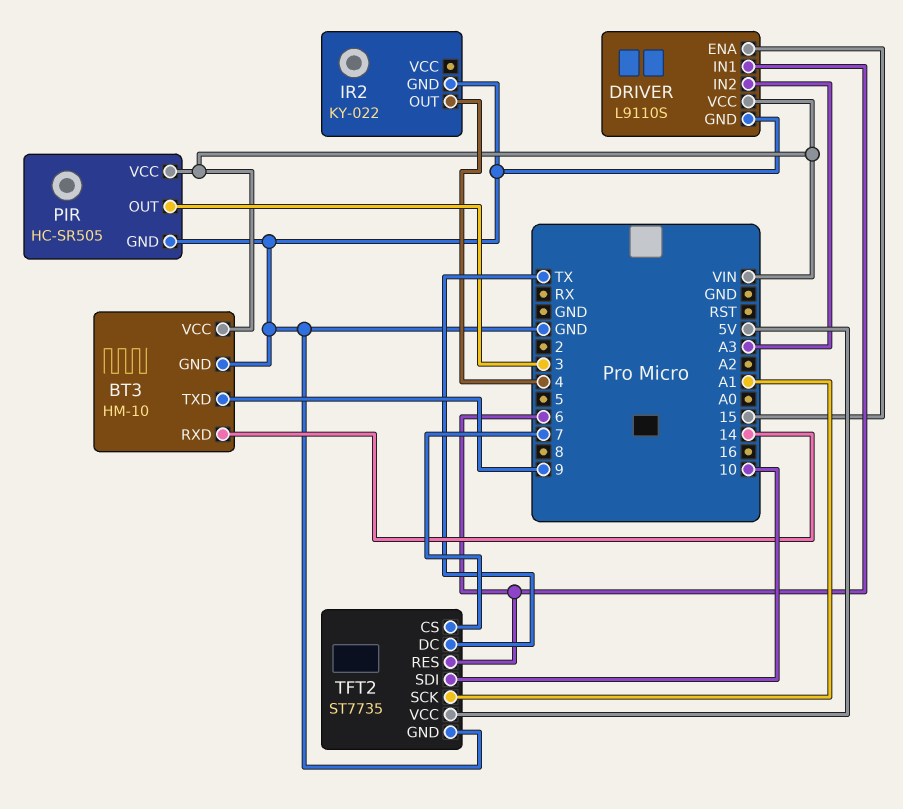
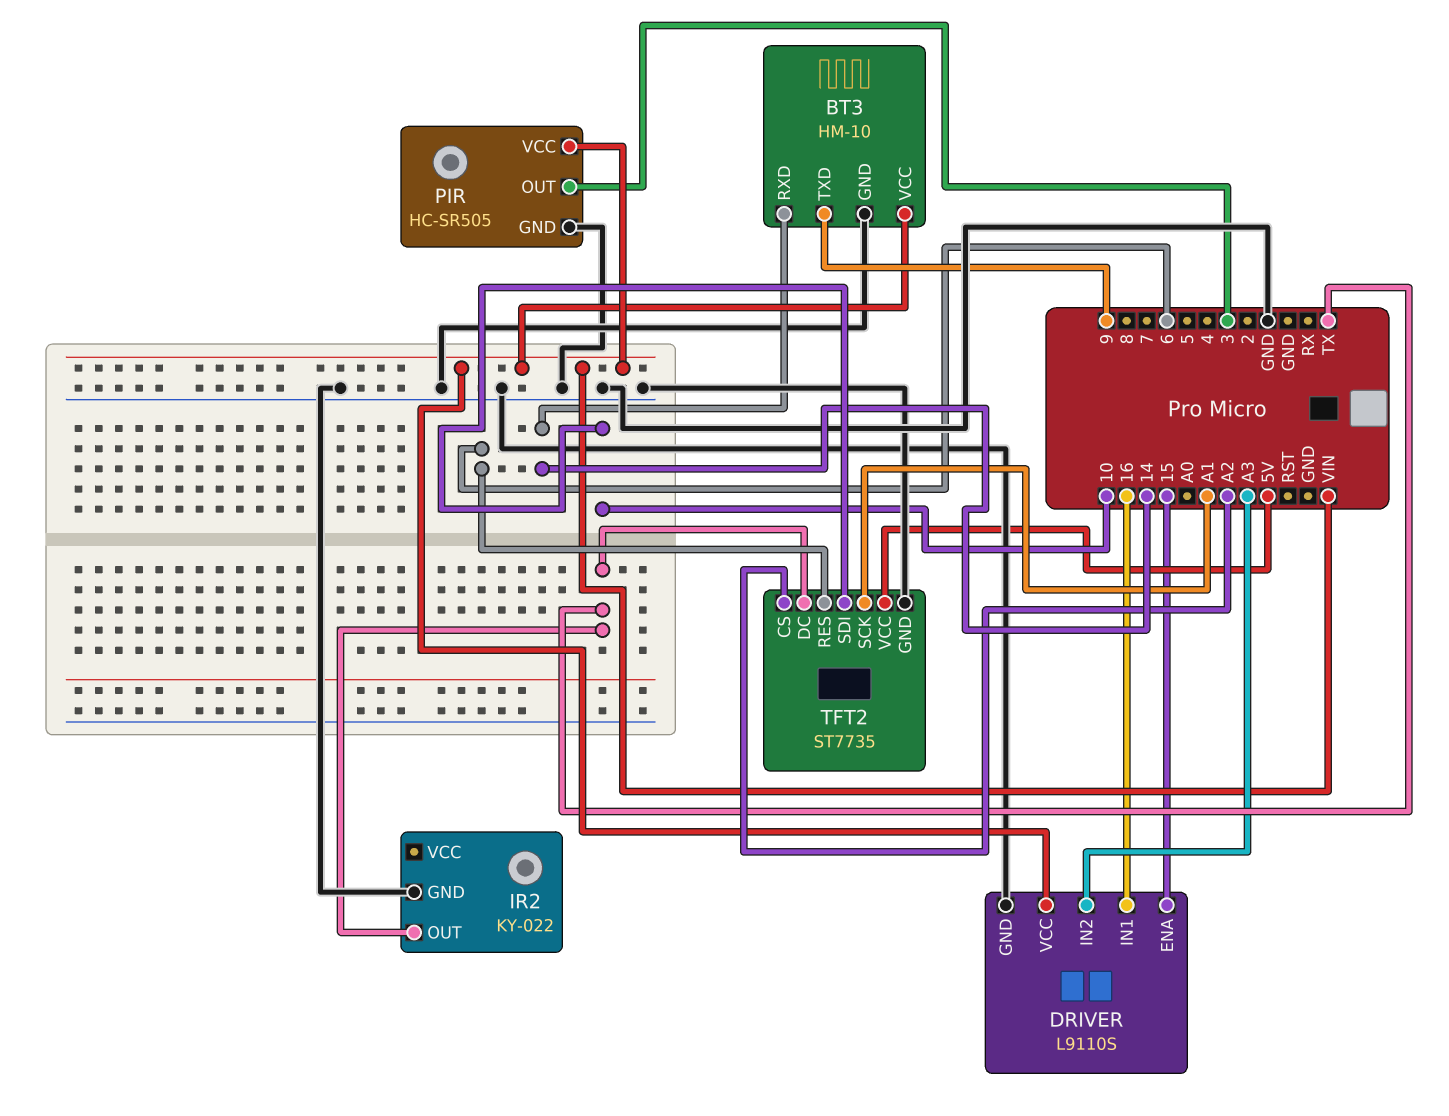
DRIVER pin IN1: 6 -> 16
IR2 pin OUT: 4 -> TX
TFT2 pin CS: 7 -> A2

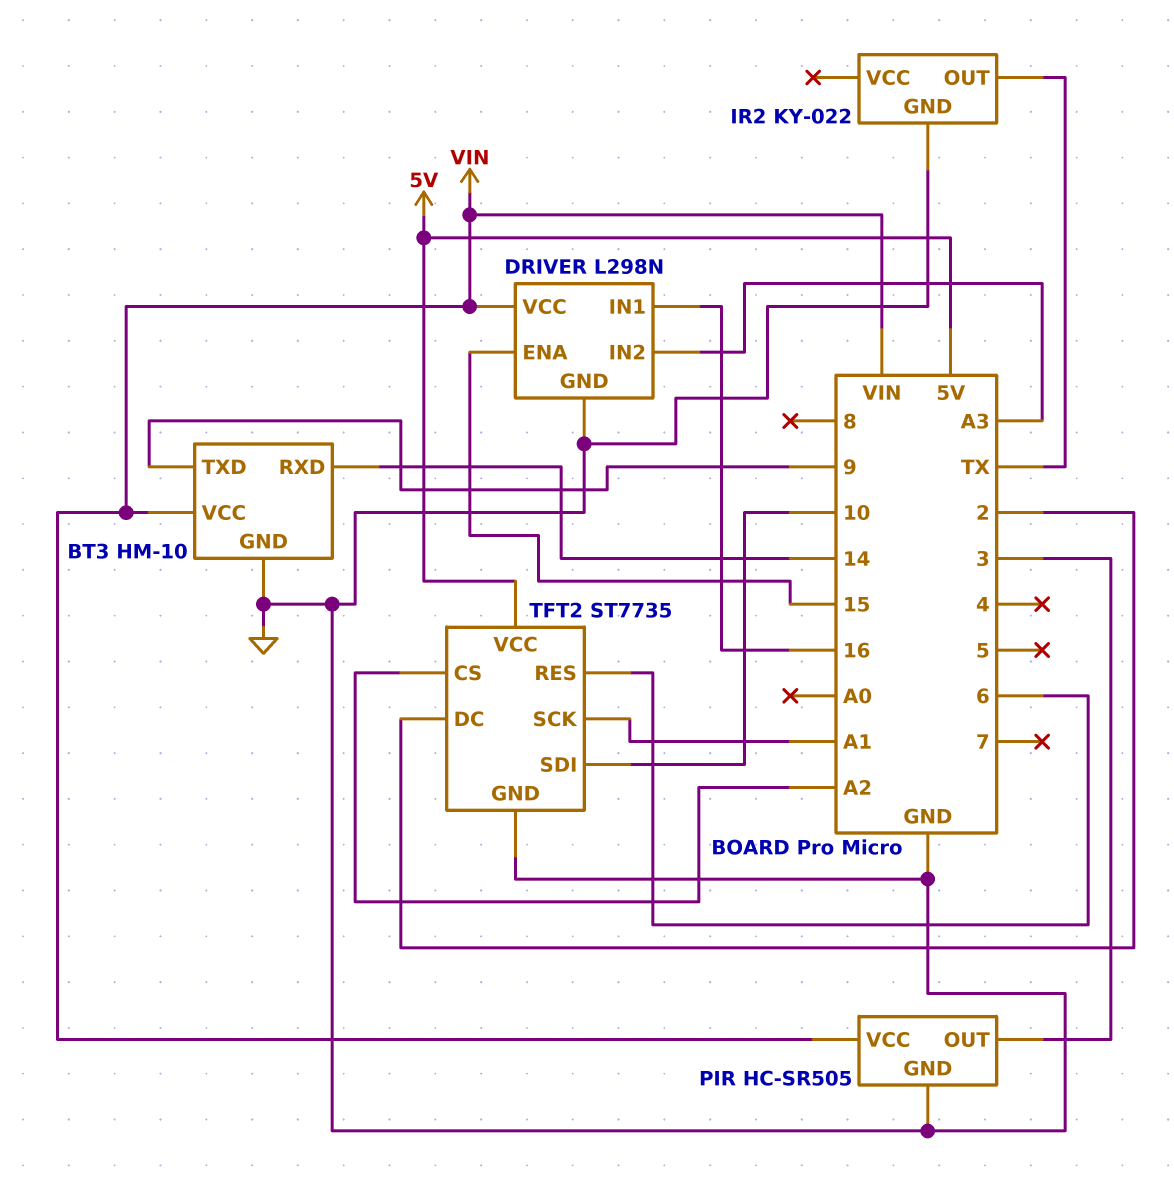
DRIVER: L9110S -> L298N
TFT2 pin DC: TX -> 2

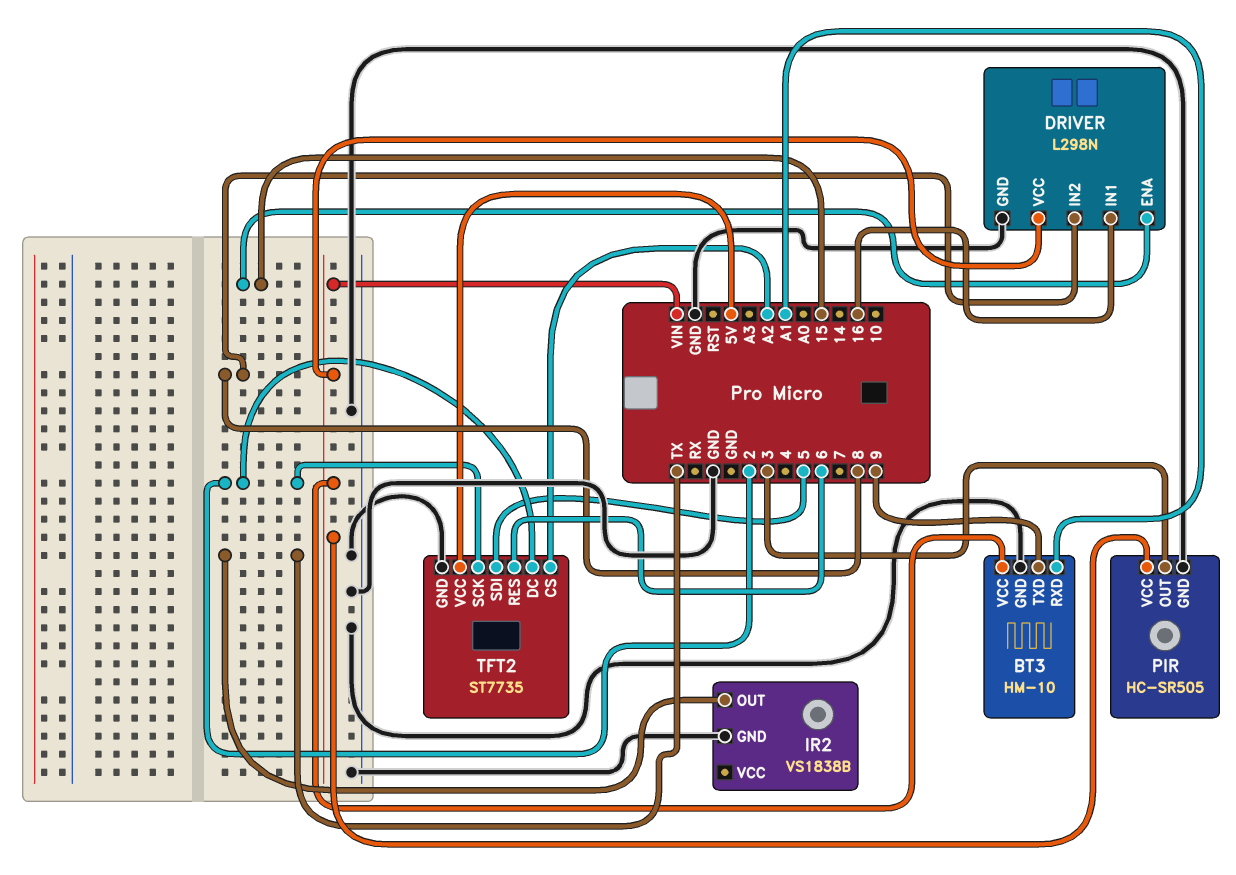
BT3 pin RXD: 14 -> A1
DRIVER pin IN2: A3 -> 8
IR2: KY-022 -> VS1838B
TFT2 pin SCK: A1 -> 2
TFT2 pin SDI: 10 -> 5

